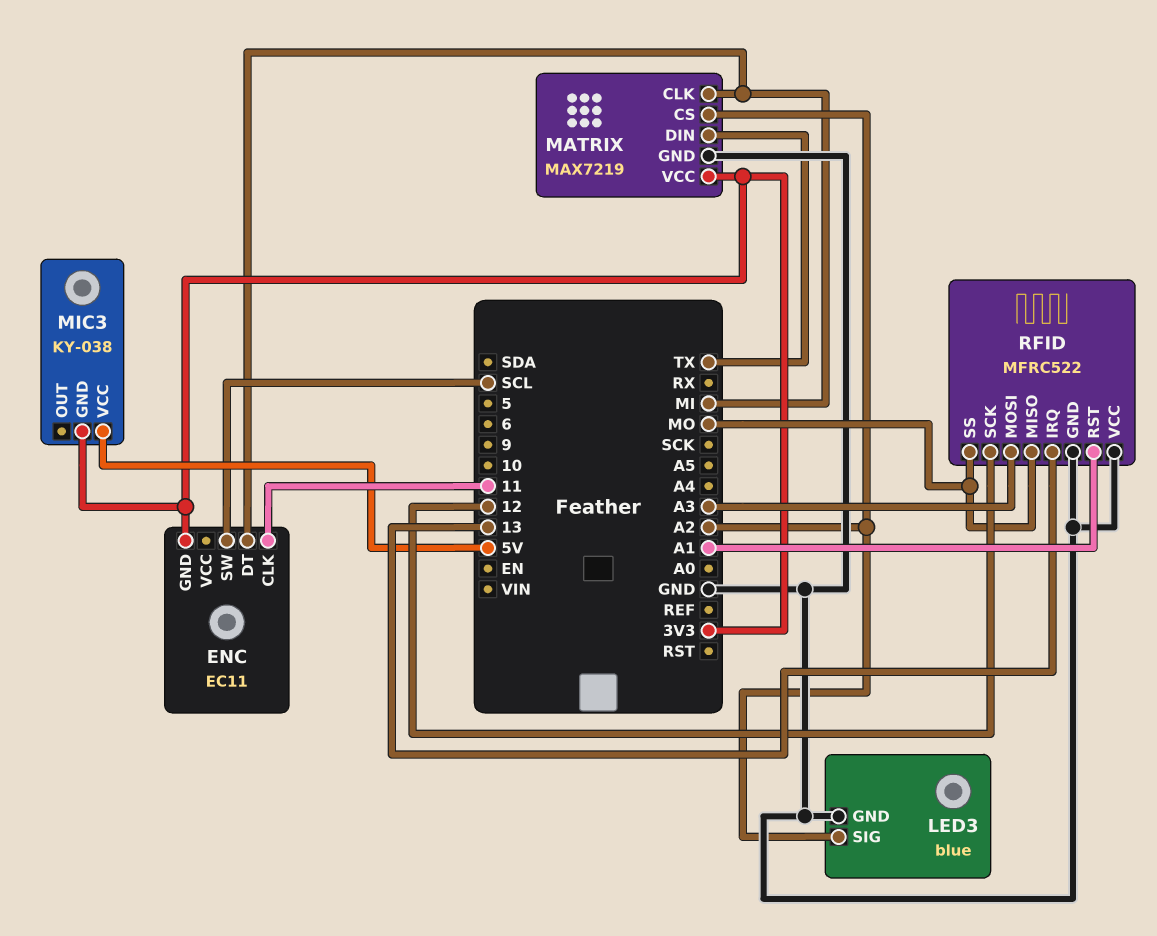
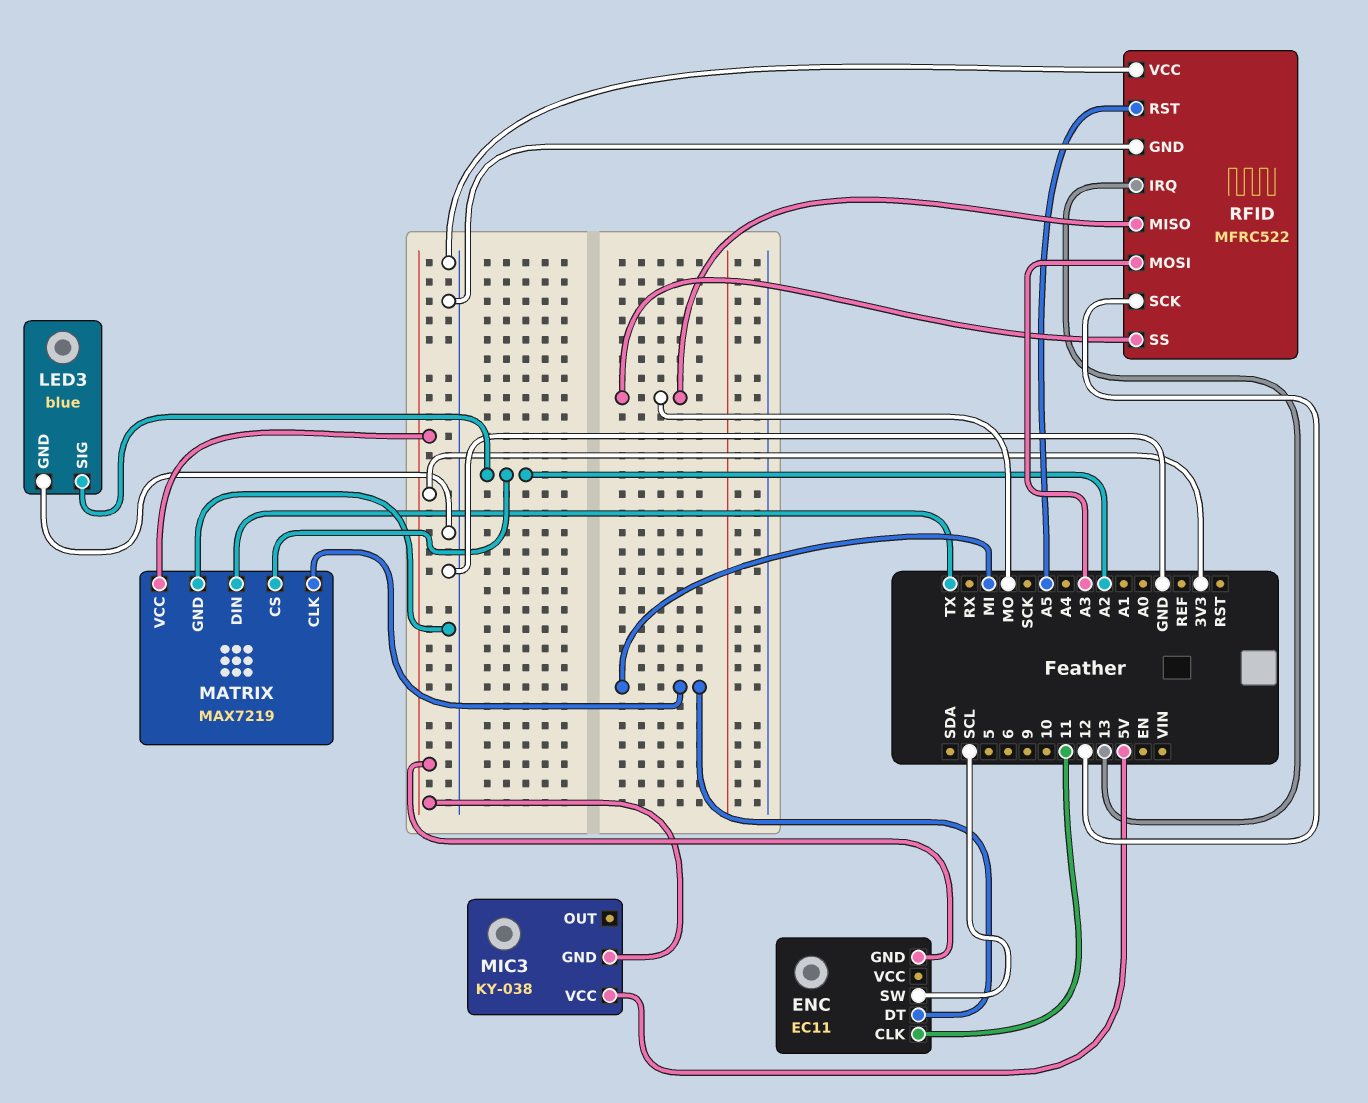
RFID pin RST: A1 -> A5

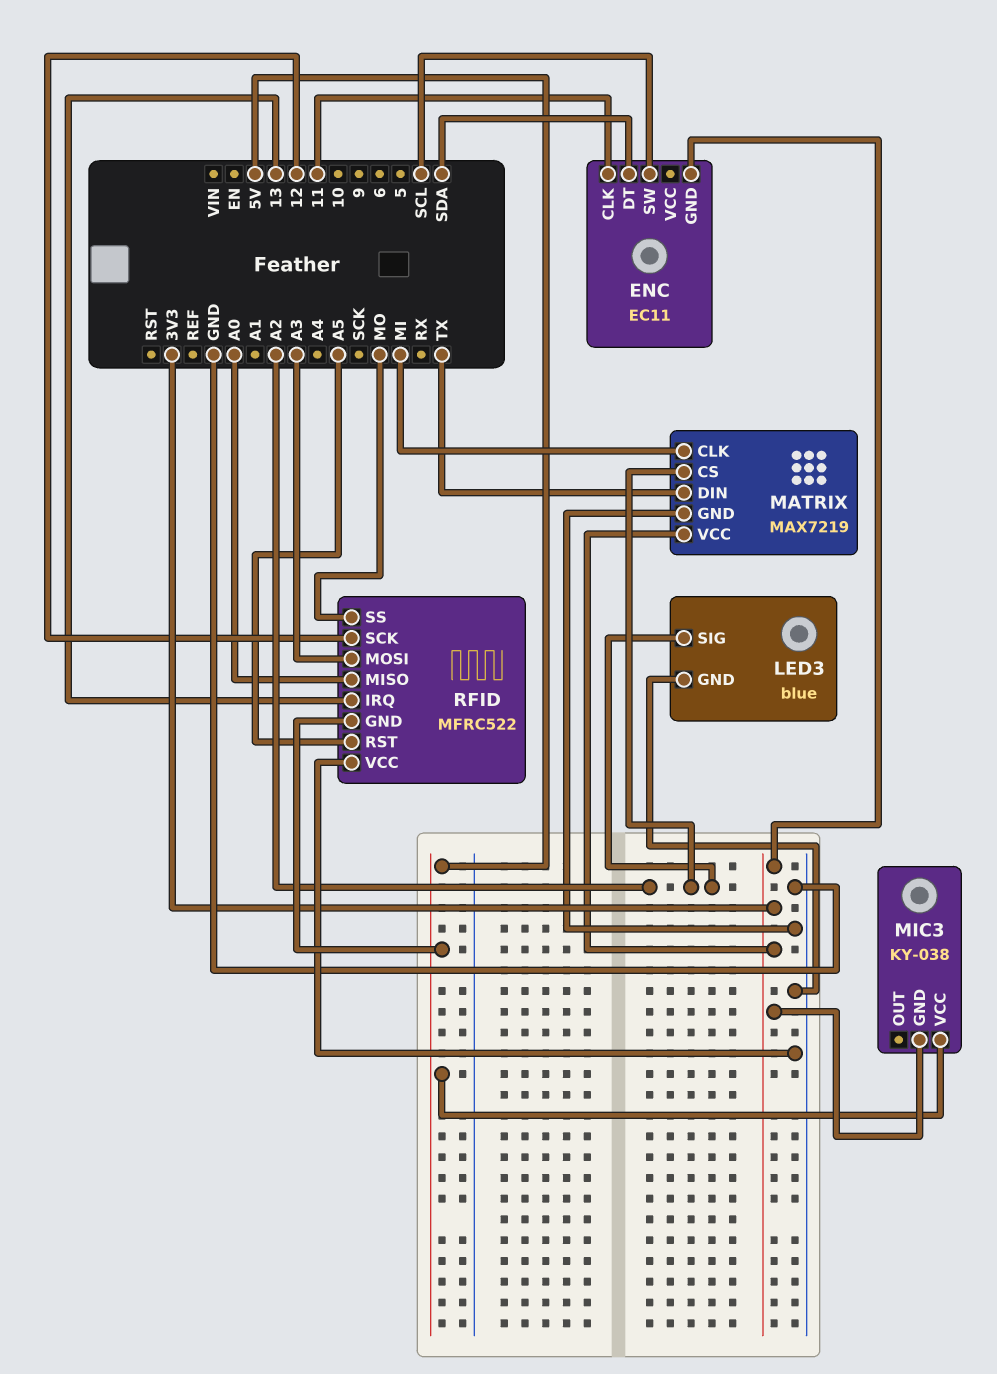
ENC pin DT: MI -> SDA
RFID pin GND: GND -> 5V
RFID pin MISO: MO -> A0

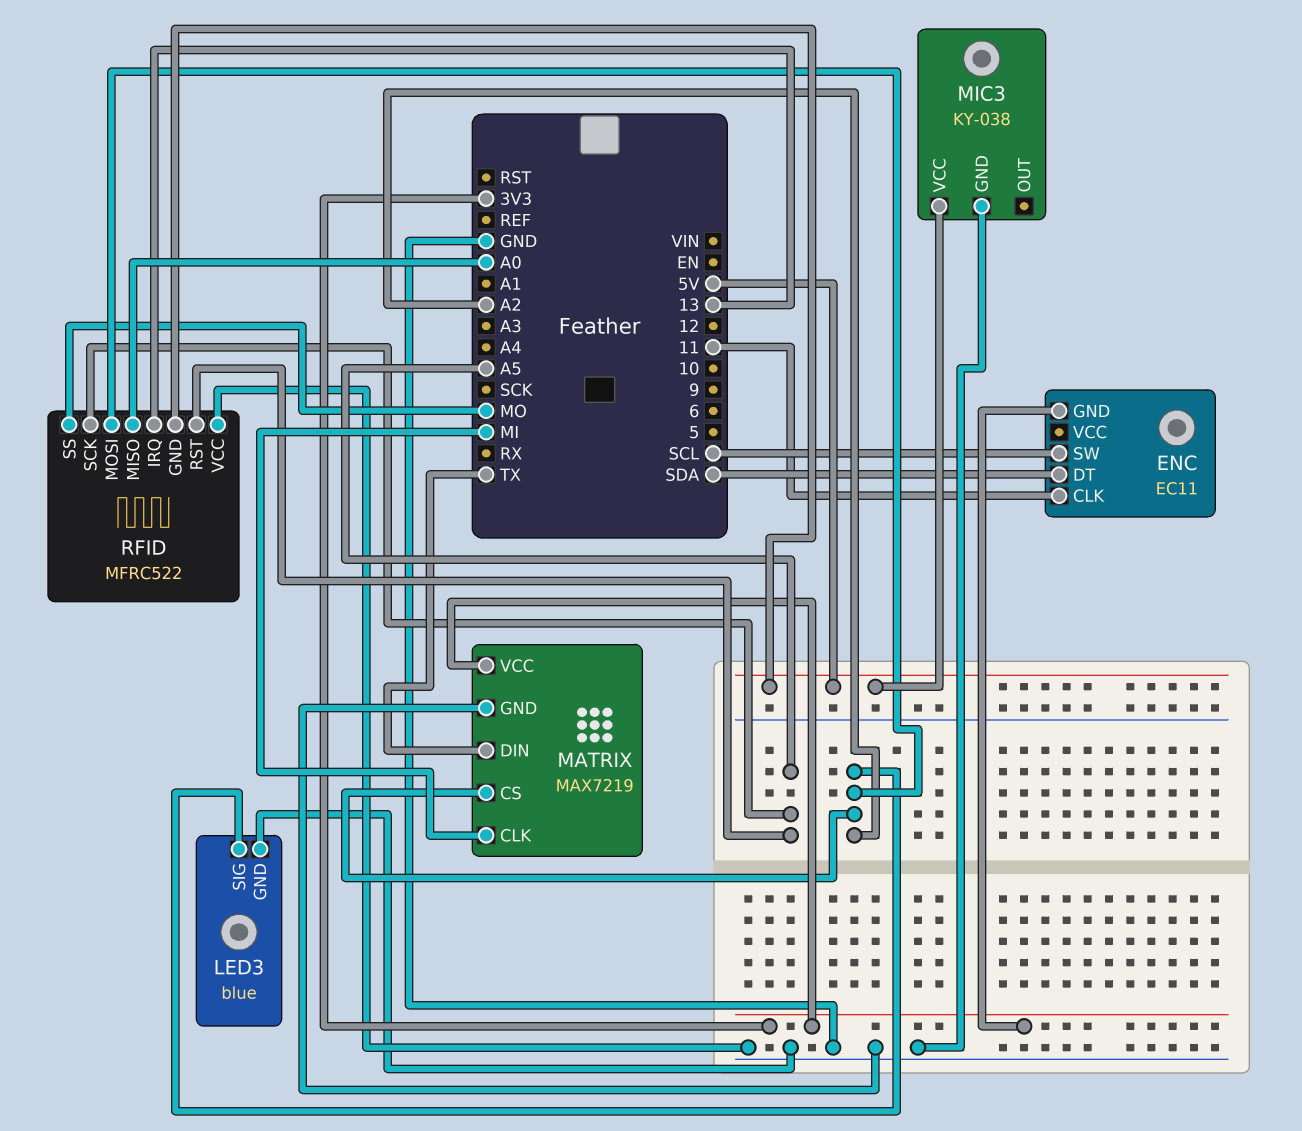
MIC3 pin GND: 3V3 -> GND
RFID pin MOSI: A3 -> A2
RFID pin SCK: 12 -> A5

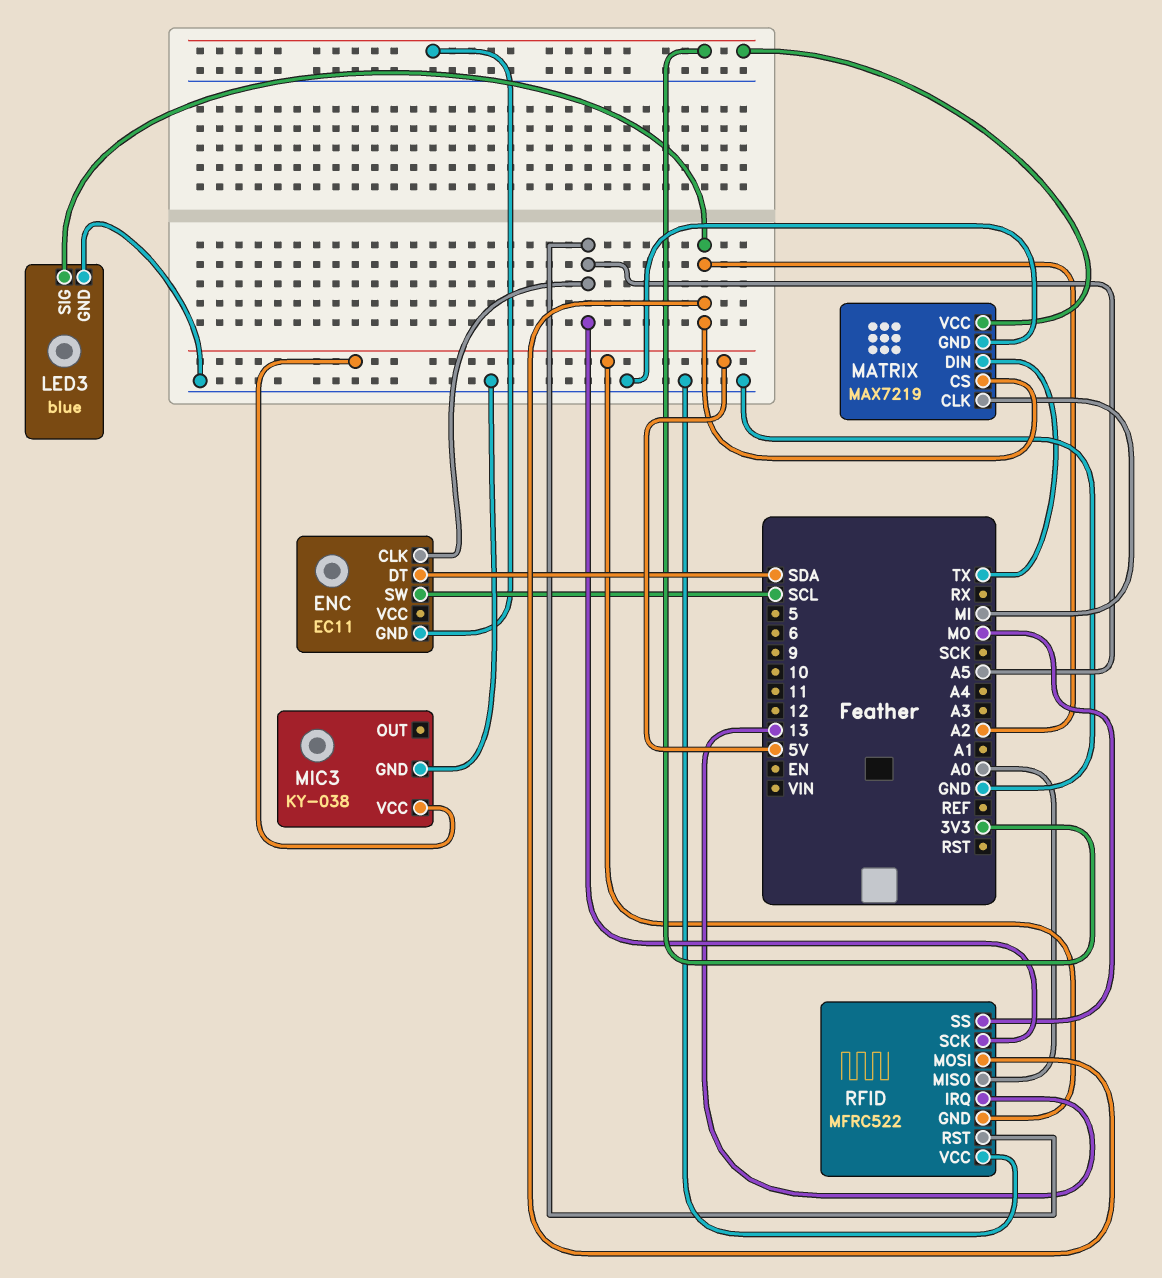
ENC pin CLK: 11 -> A5

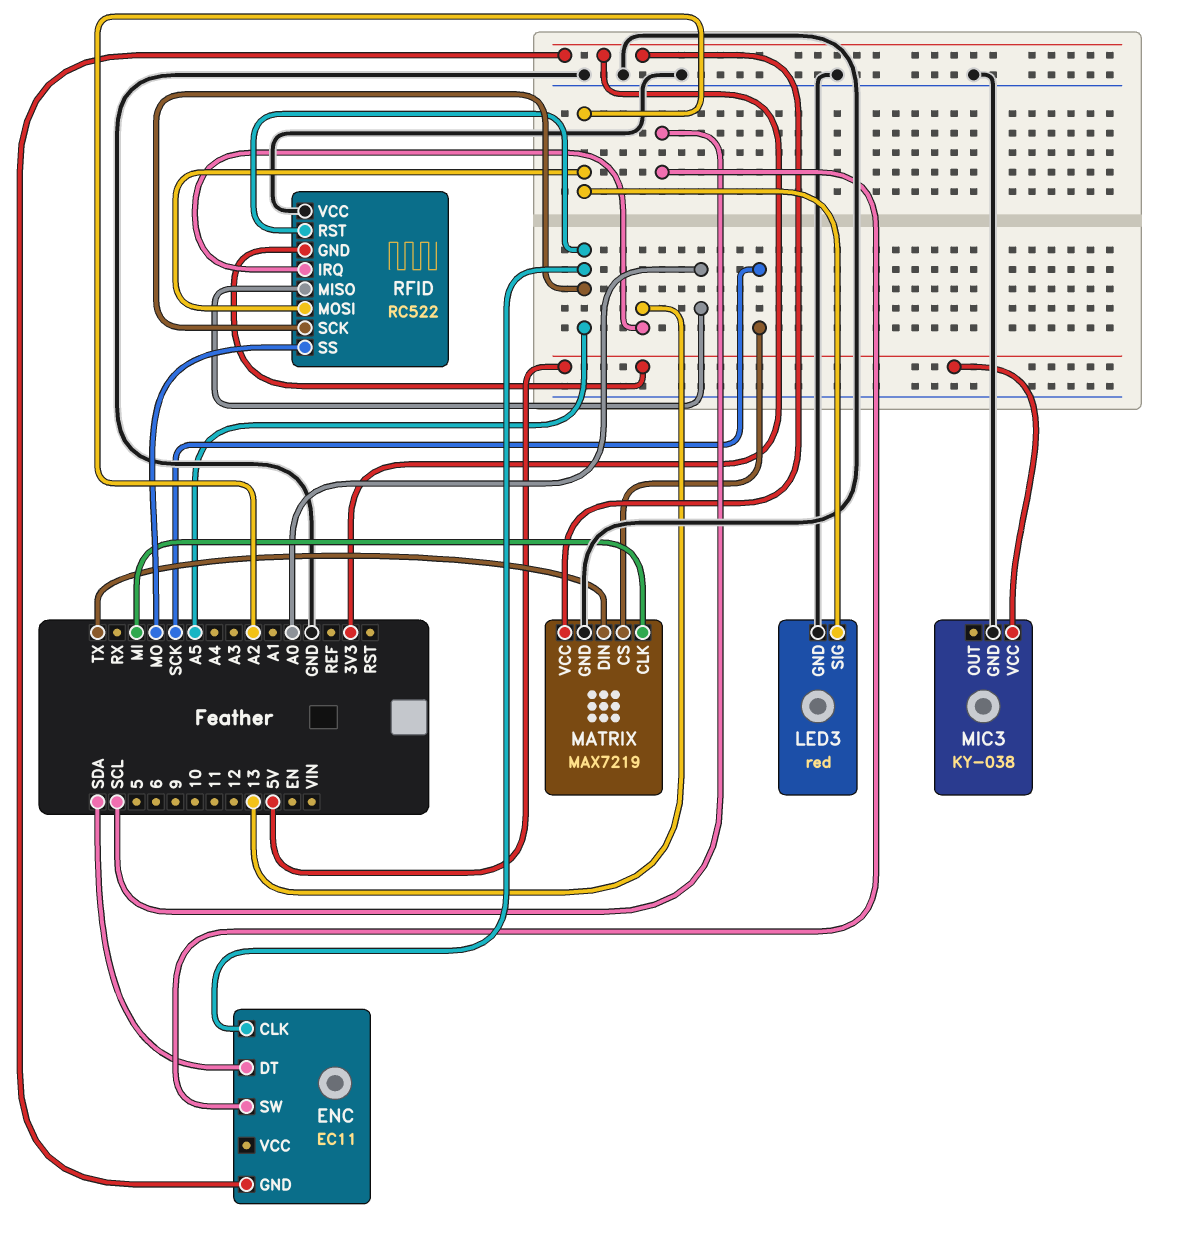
LED3: blue -> red
MATRIX pin CS: A2 -> SCK
RFID: MFRC522 -> RC522

